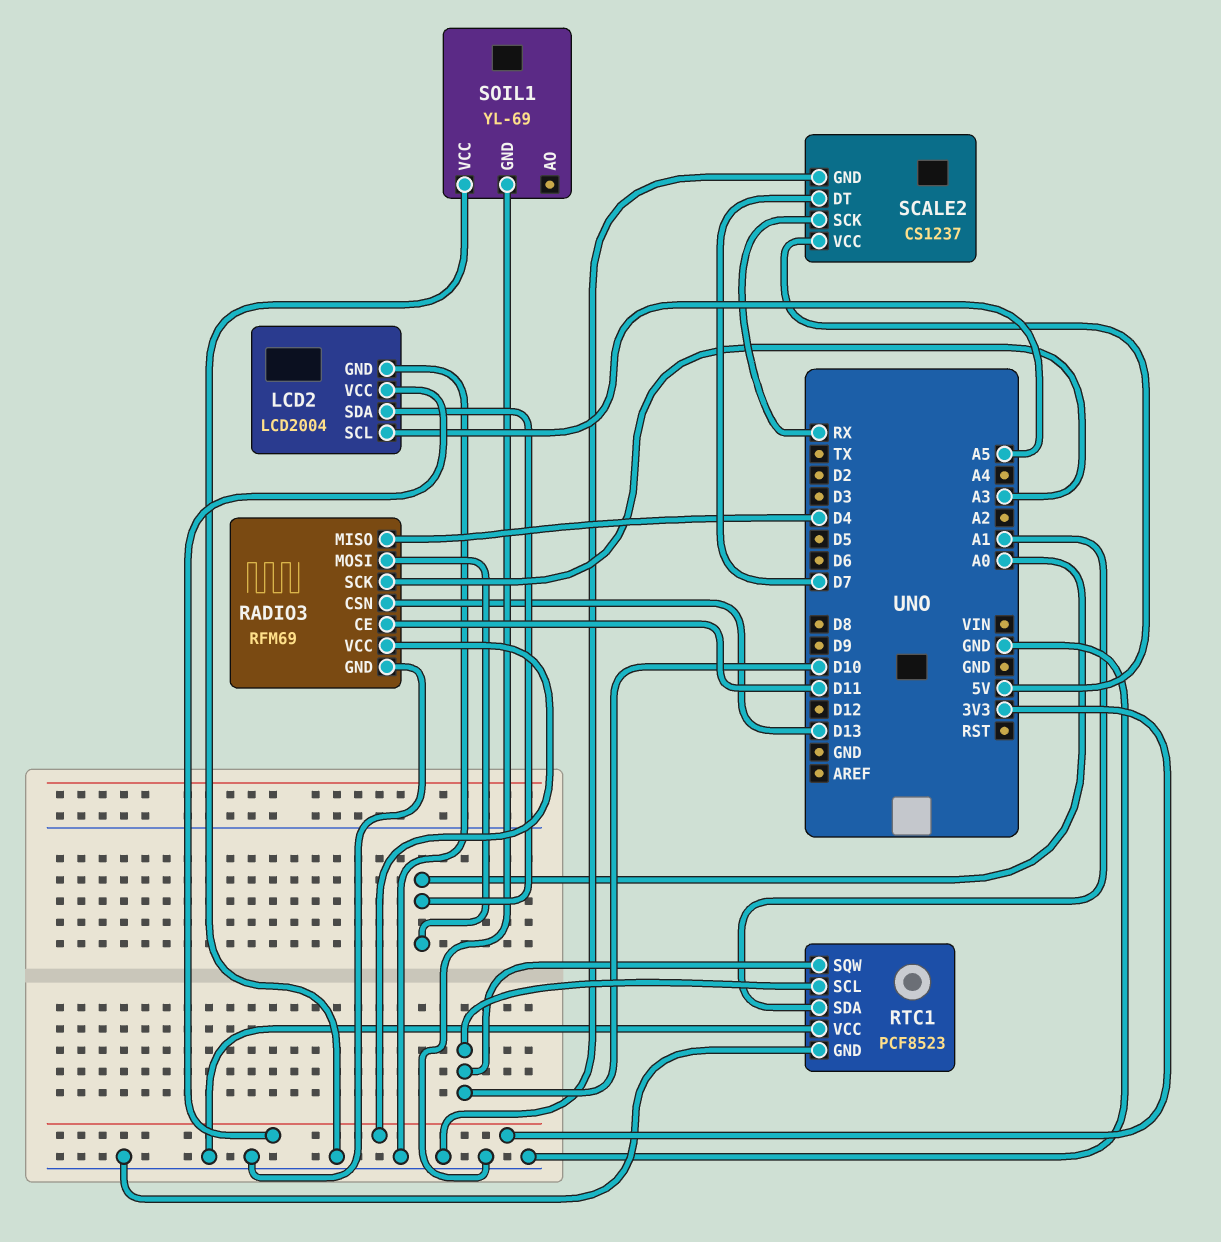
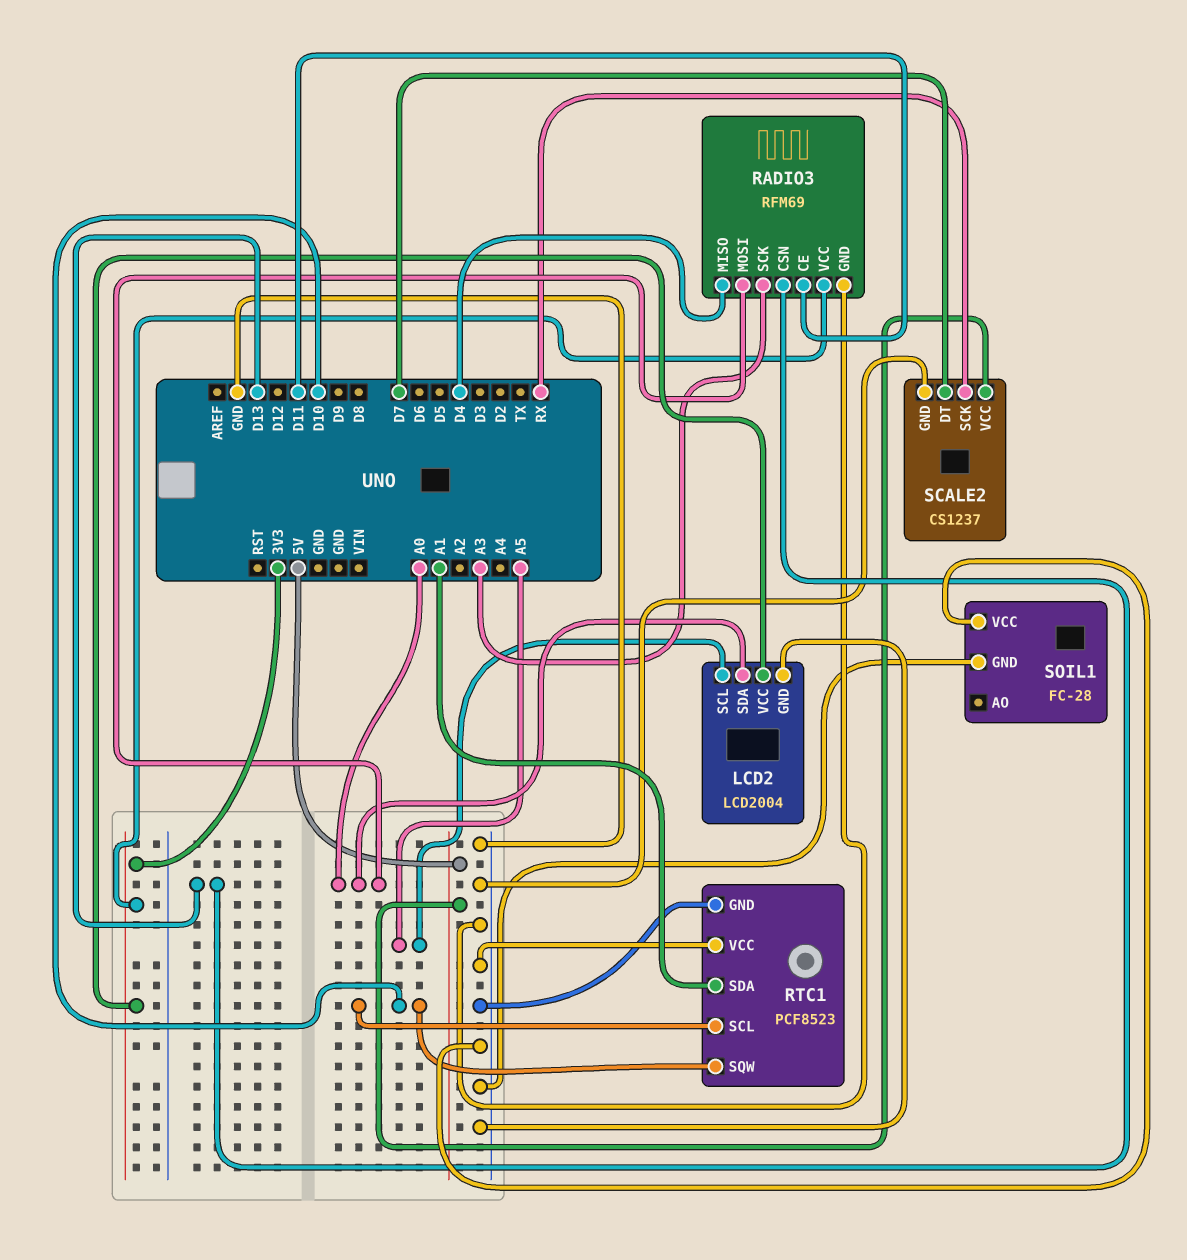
SOIL1: YL-69 -> FC-28

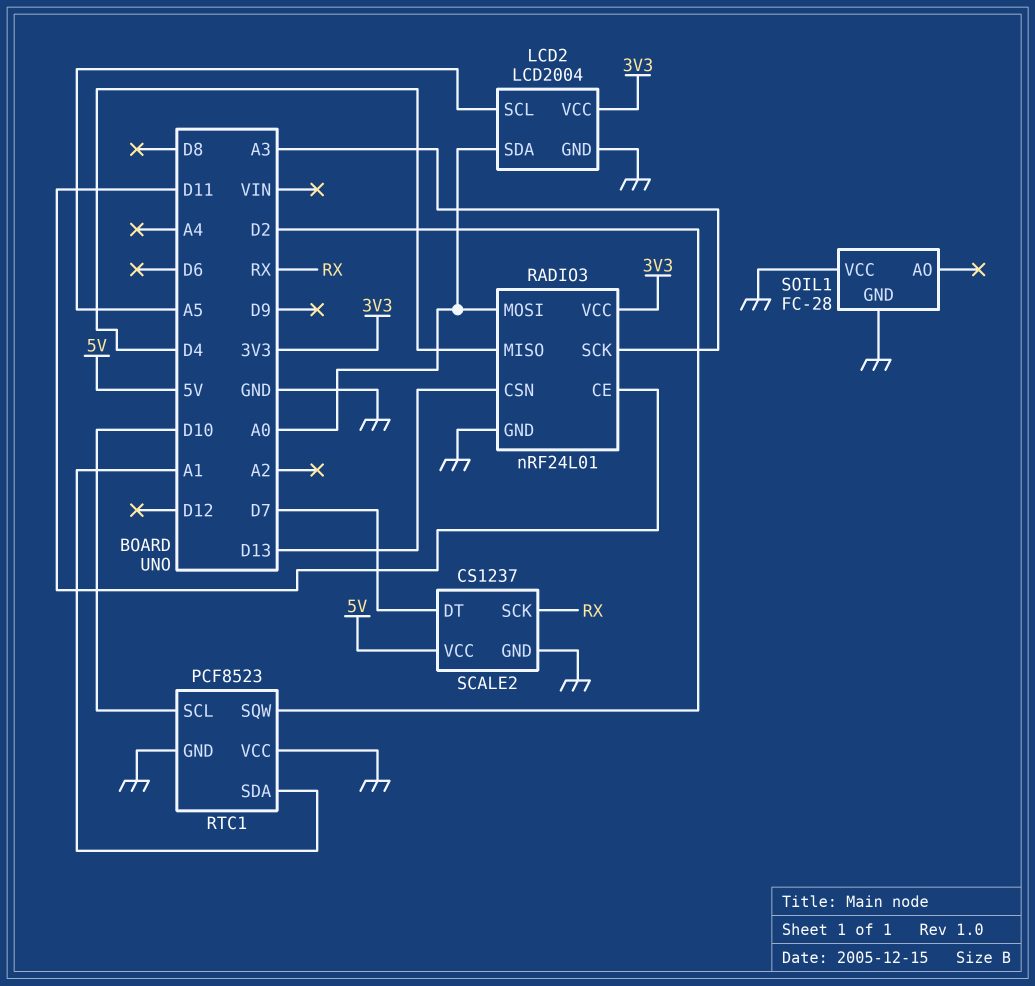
RADIO3: RFM69 -> nRF24L01
RTC1 pin SQW: D10 -> D2

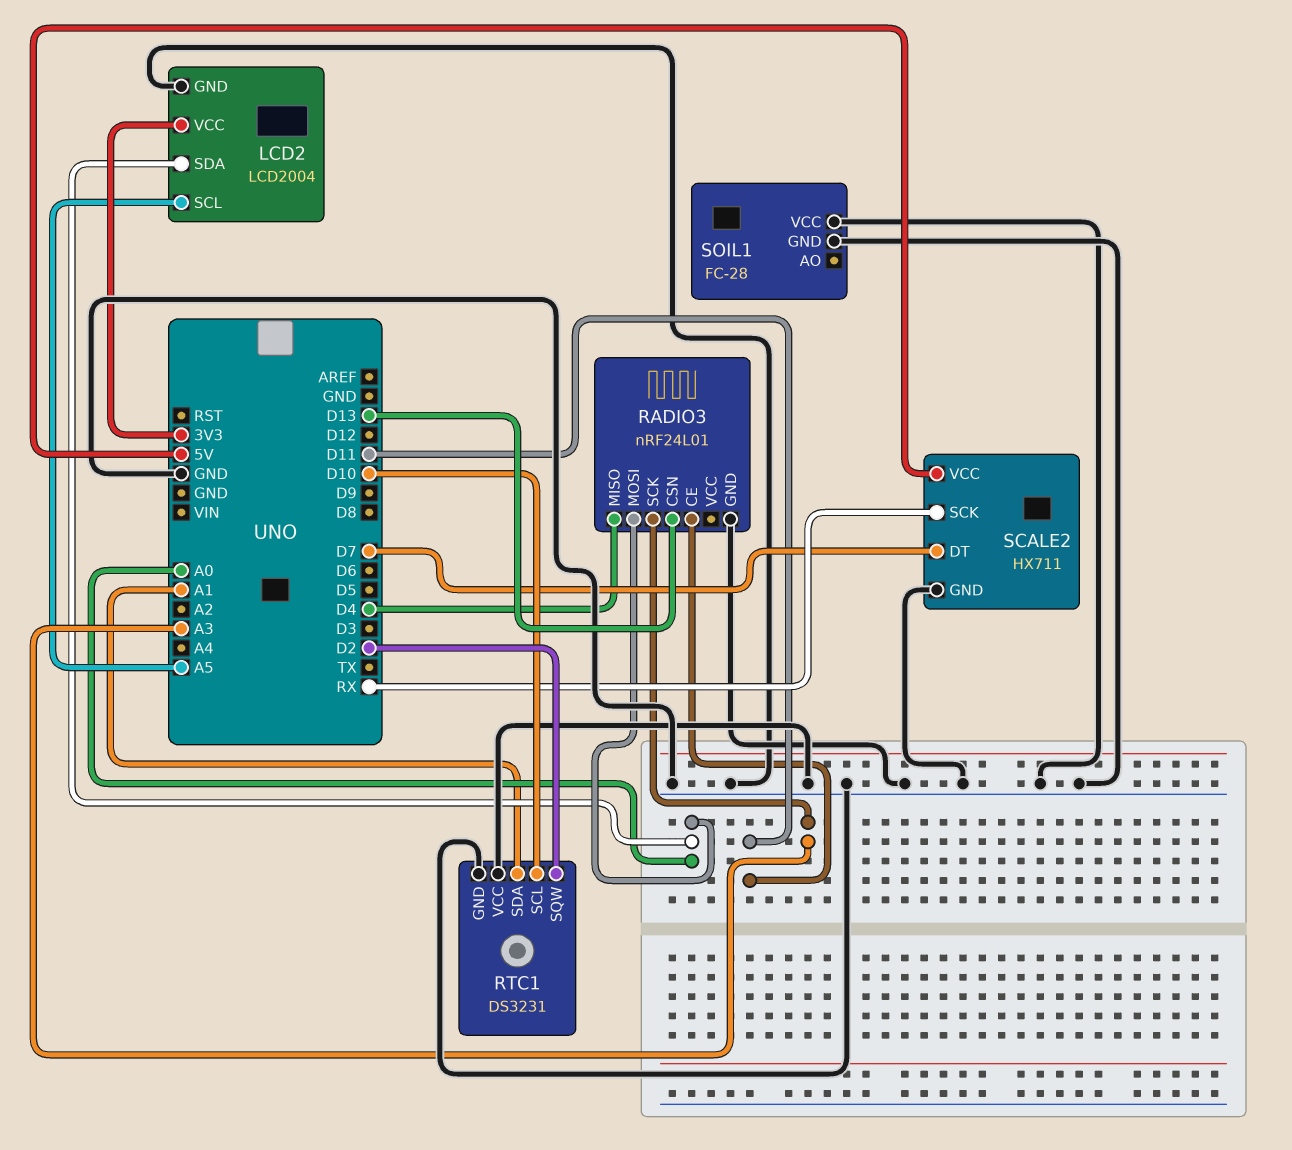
RADIO3 pin VCC: 3V3 -> none
RTC1: PCF8523 -> DS3231
SCALE2: CS1237 -> HX711

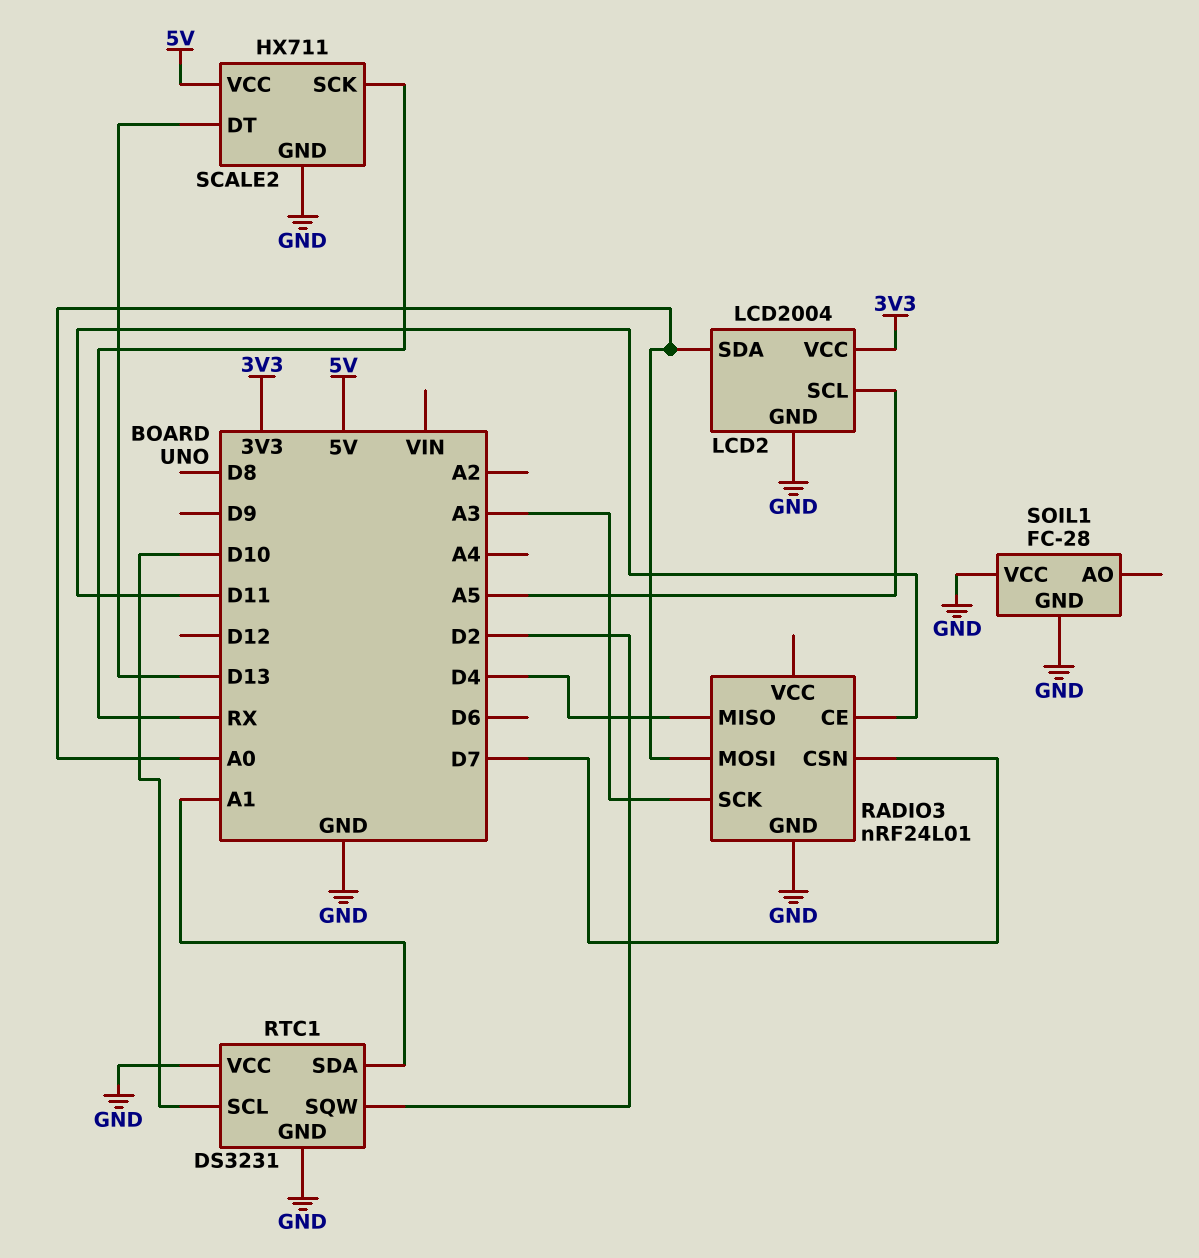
RADIO3 pin CSN: D13 -> D7
SCALE2 pin DT: D7 -> D13

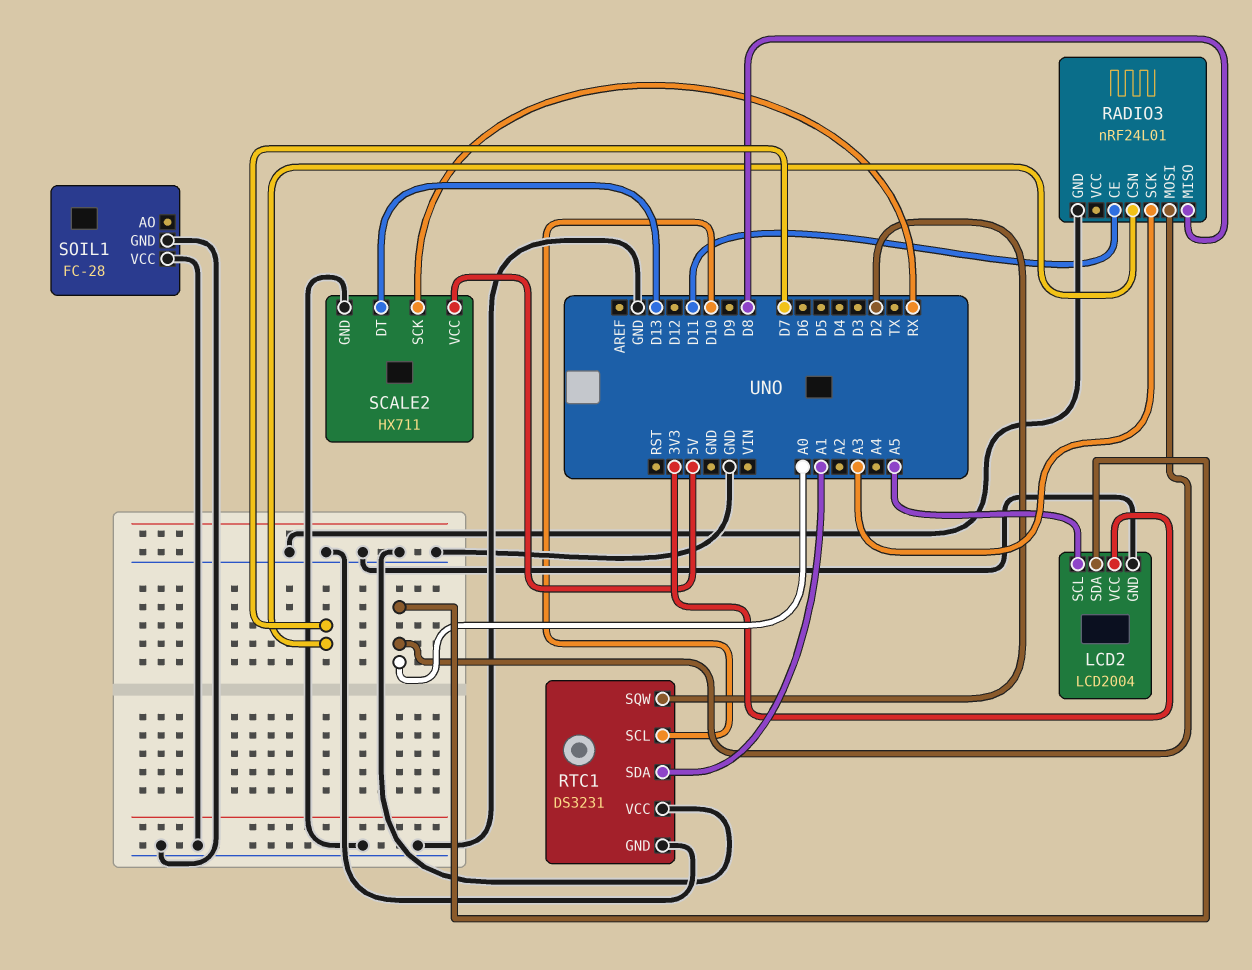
RADIO3 pin MISO: D4 -> D8

